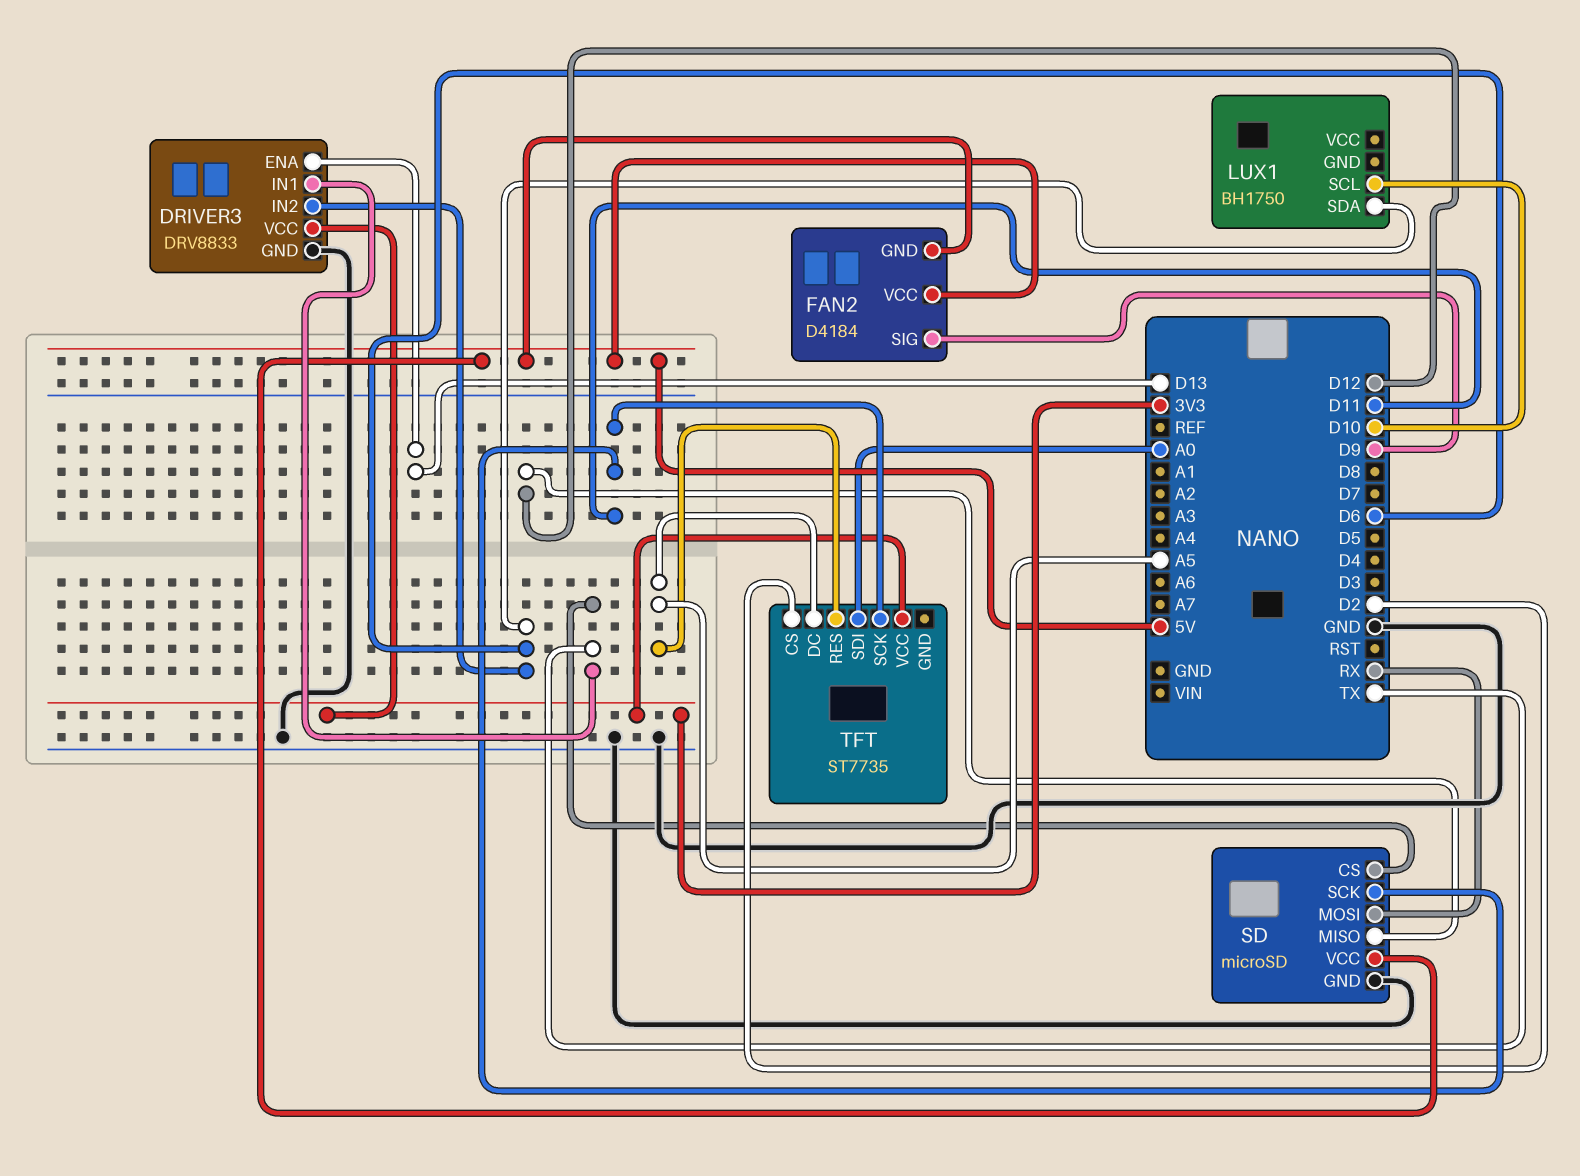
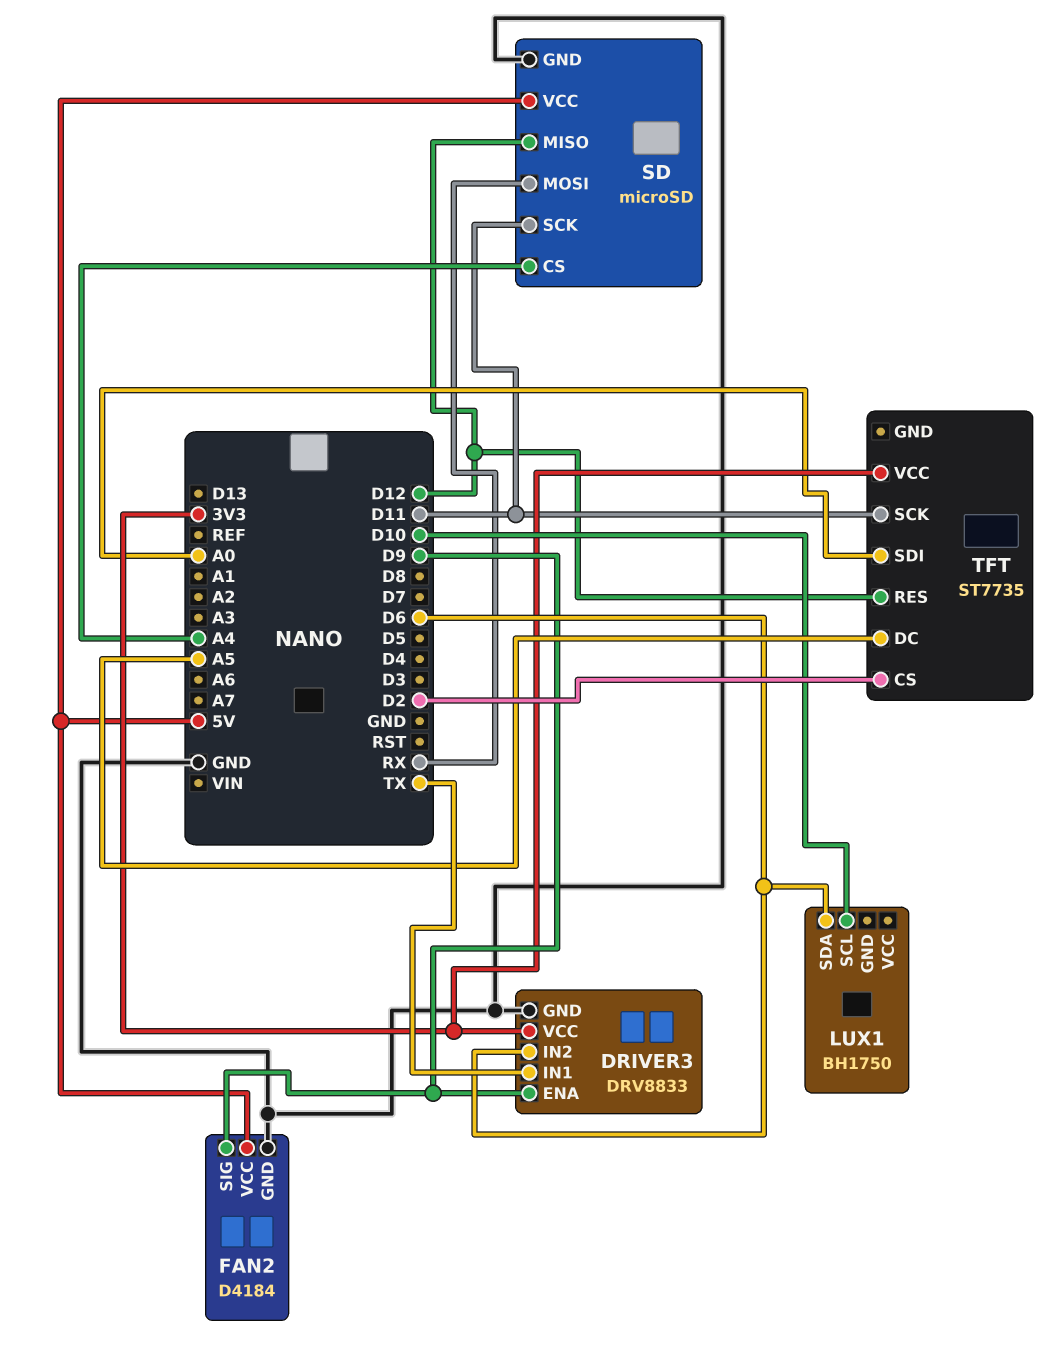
DRIVER3 pin ENA: D13 -> D9
FAN2 pin GND: 5V -> GND
SD pin CS: TX -> A4
TFT pin RES: A5 -> D12

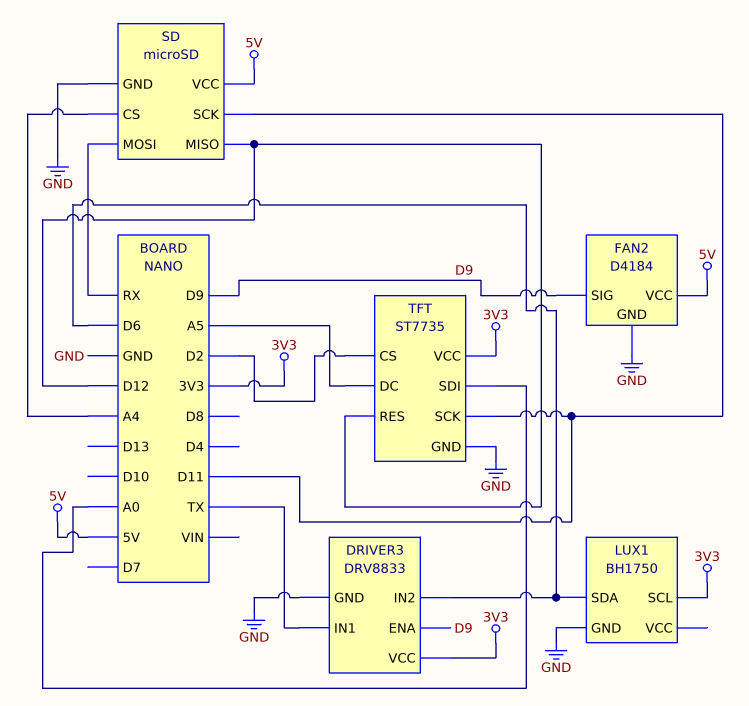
LUX1 pin GND: none -> GND
LUX1 pin SCL: D10 -> 3V3
TFT pin GND: none -> GND

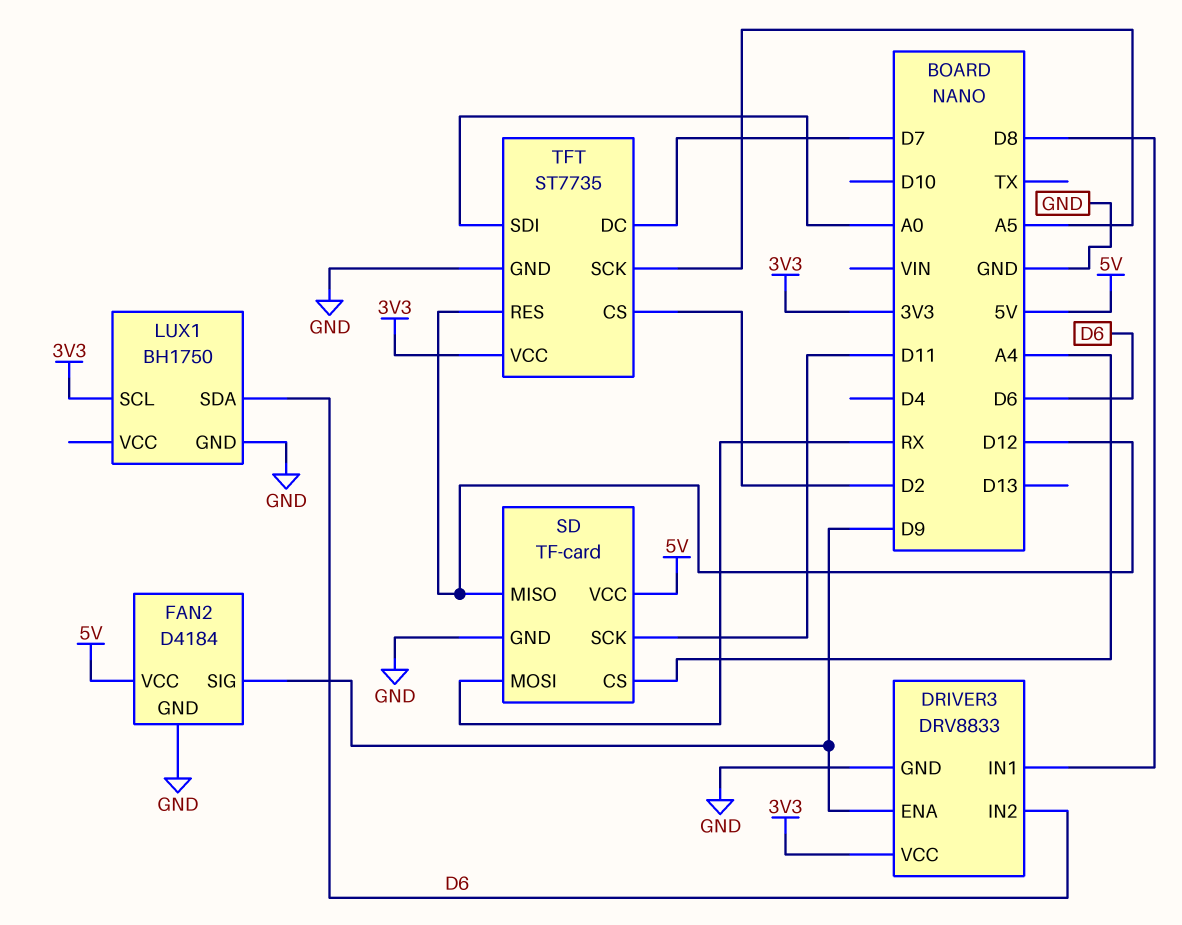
DRIVER3 pin IN1: TX -> D8
SD: microSD -> TF-card
TFT pin DC: A5 -> D7
TFT pin SCK: D11 -> A5

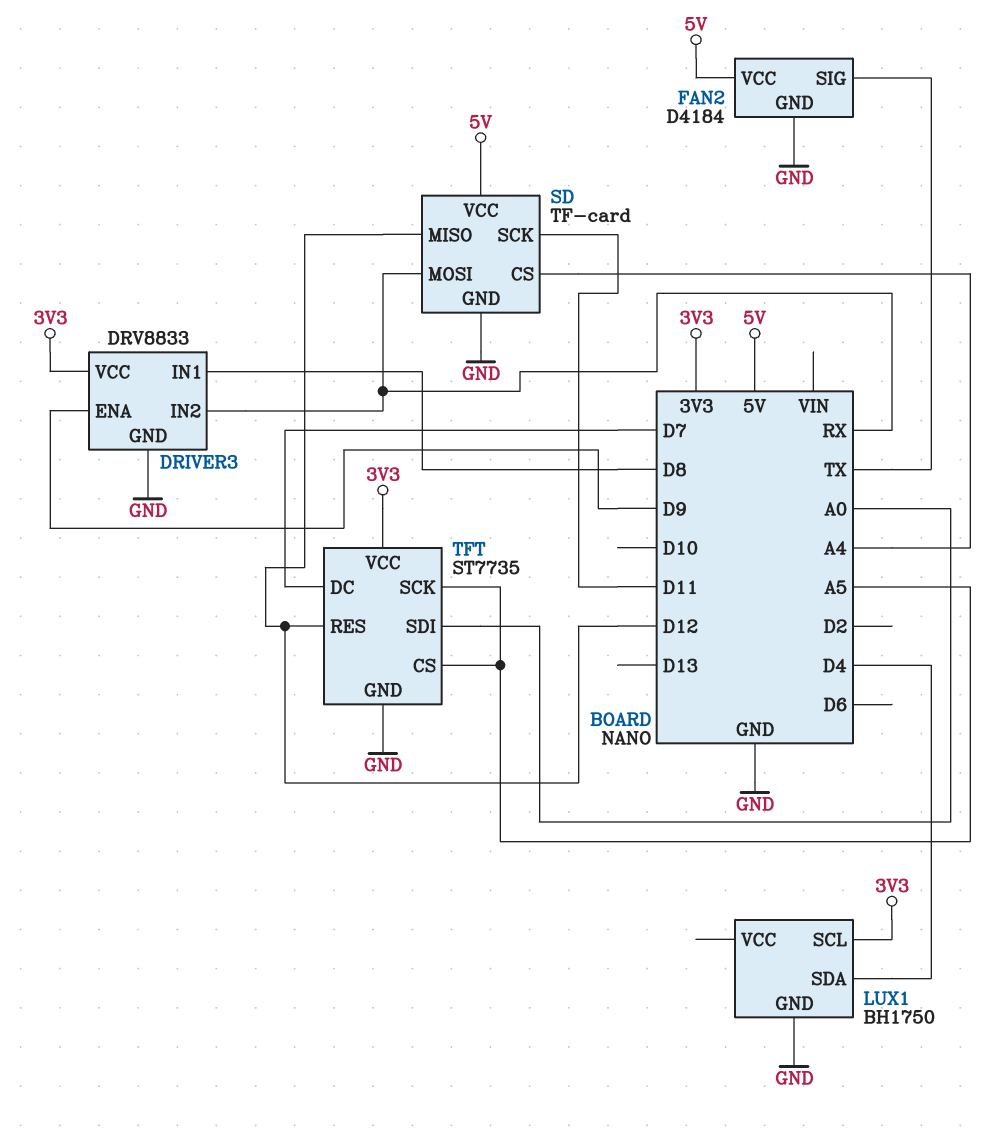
DRIVER3 pin IN2: D6 -> RX
FAN2 pin SIG: D9 -> TX
LUX1 pin SDA: D6 -> D4
TFT pin CS: D2 -> A5

